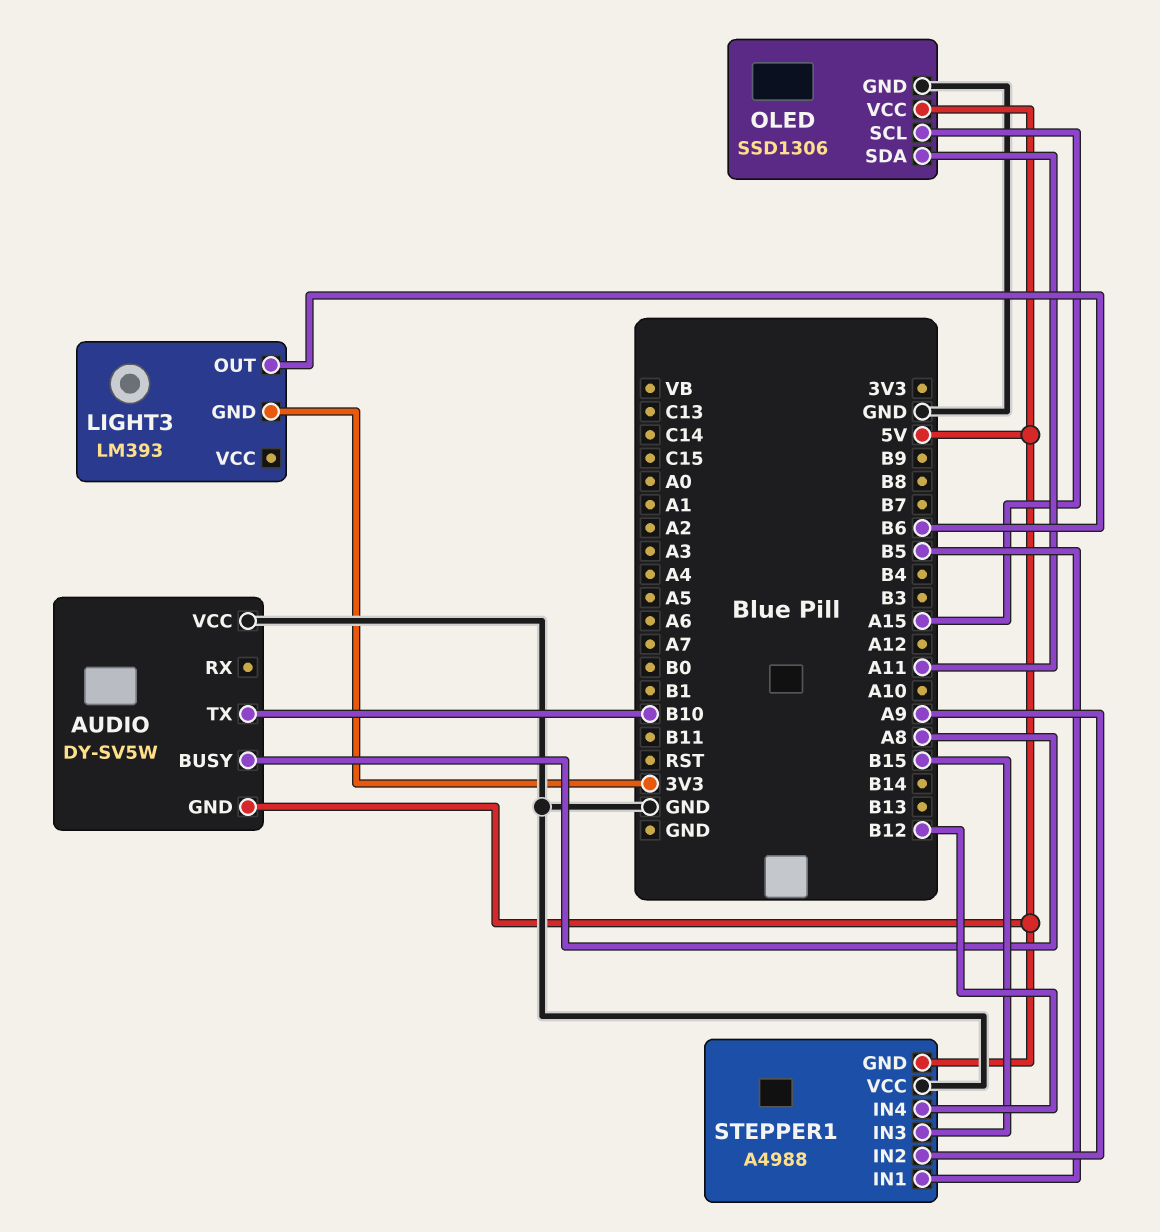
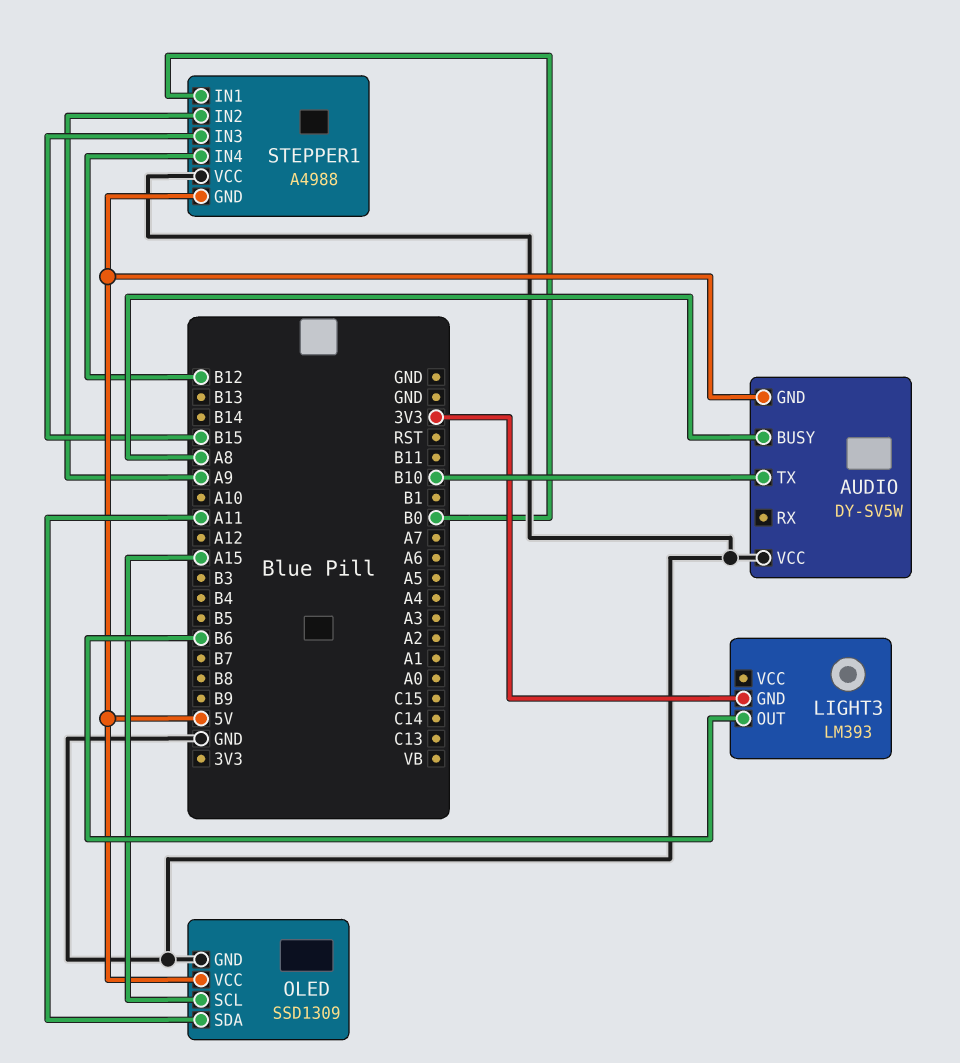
OLED: SSD1306 -> SSD1309
STEPPER1 pin IN1: B5 -> B0

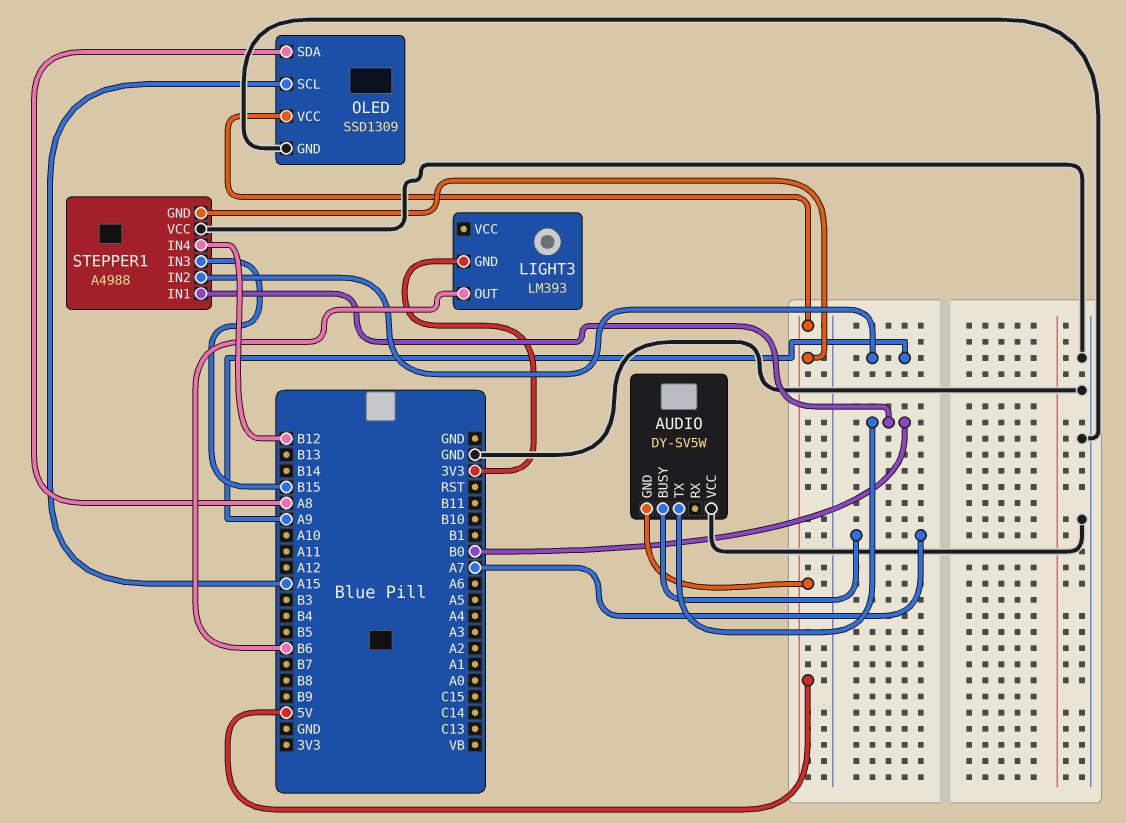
AUDIO pin BUSY: A8 -> A7
AUDIO pin TX: B10 -> B0
OLED pin SDA: A11 -> A8

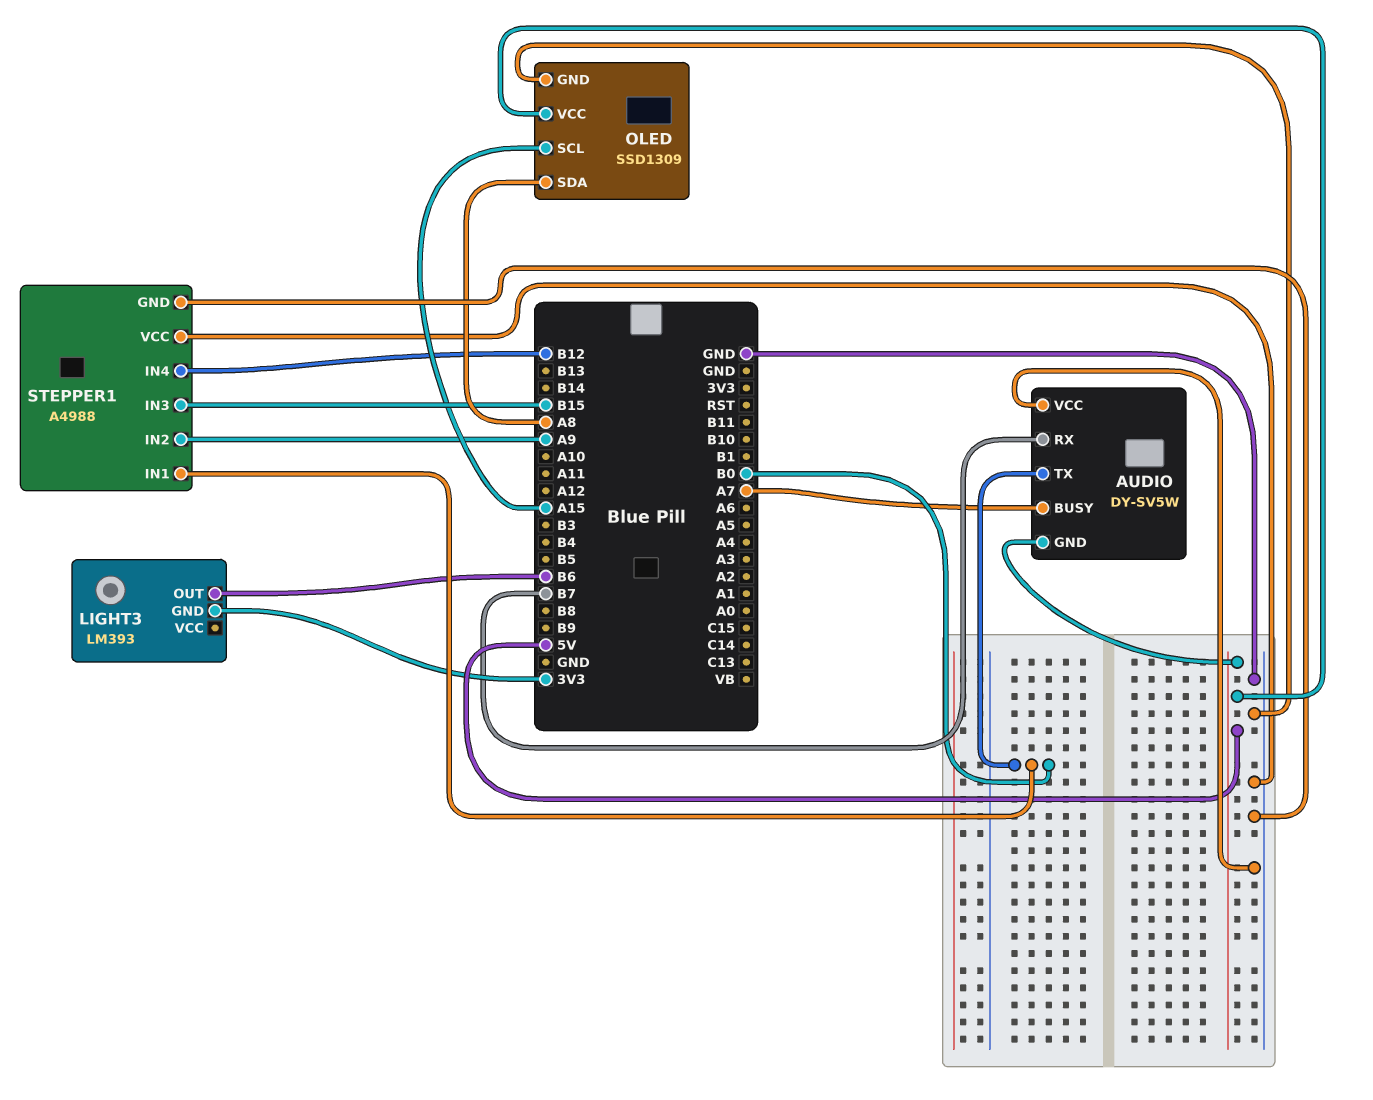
AUDIO pin RX: none -> B7
STEPPER1 pin GND: 5V -> GND

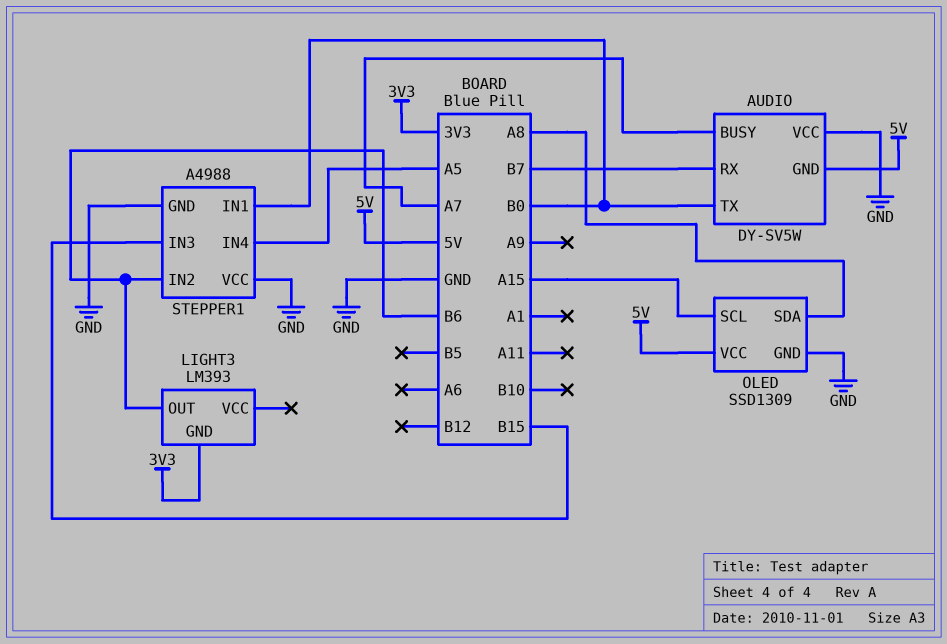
STEPPER1 pin IN2: A9 -> B6
STEPPER1 pin IN4: B12 -> A5

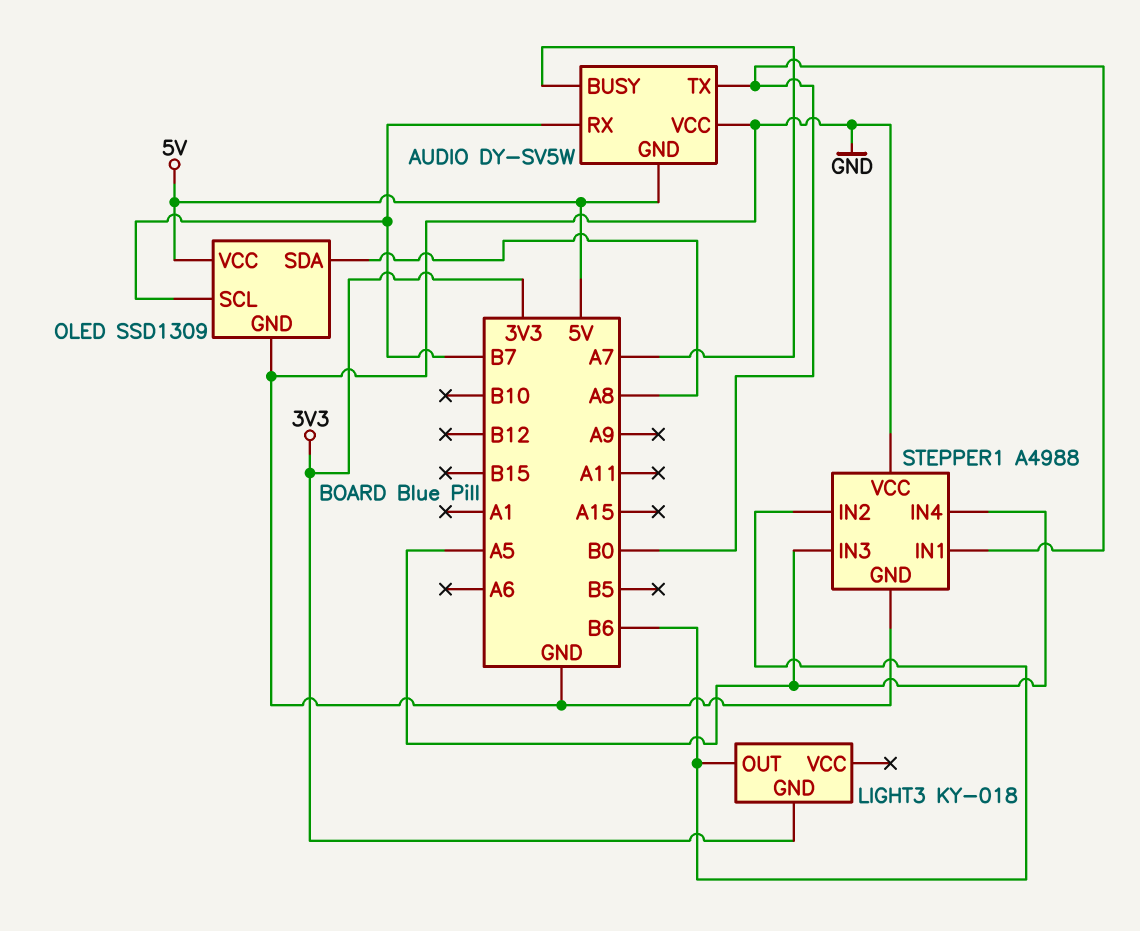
LIGHT3: LM393 -> KY-018
OLED pin SCL: A15 -> B7
STEPPER1 pin IN3: B15 -> A5

